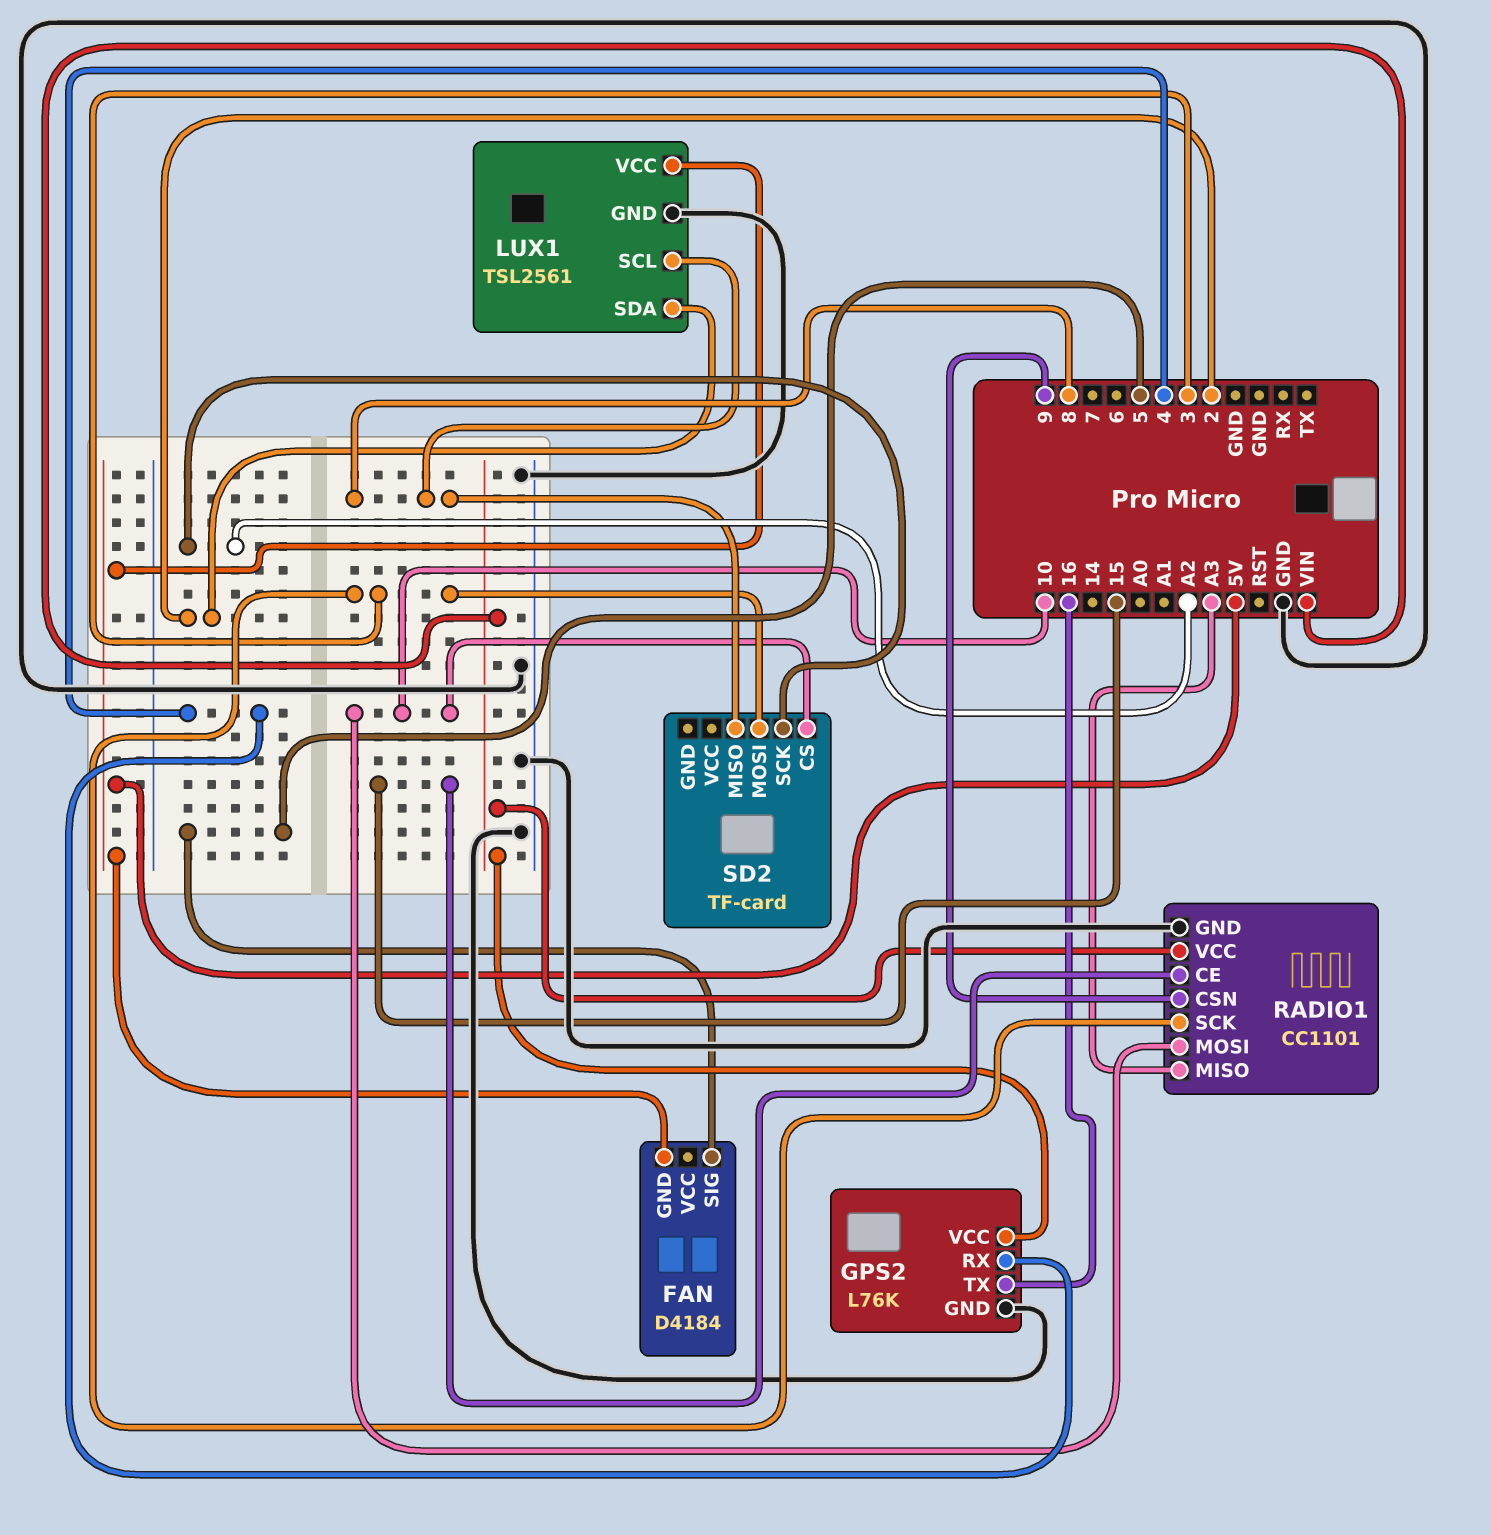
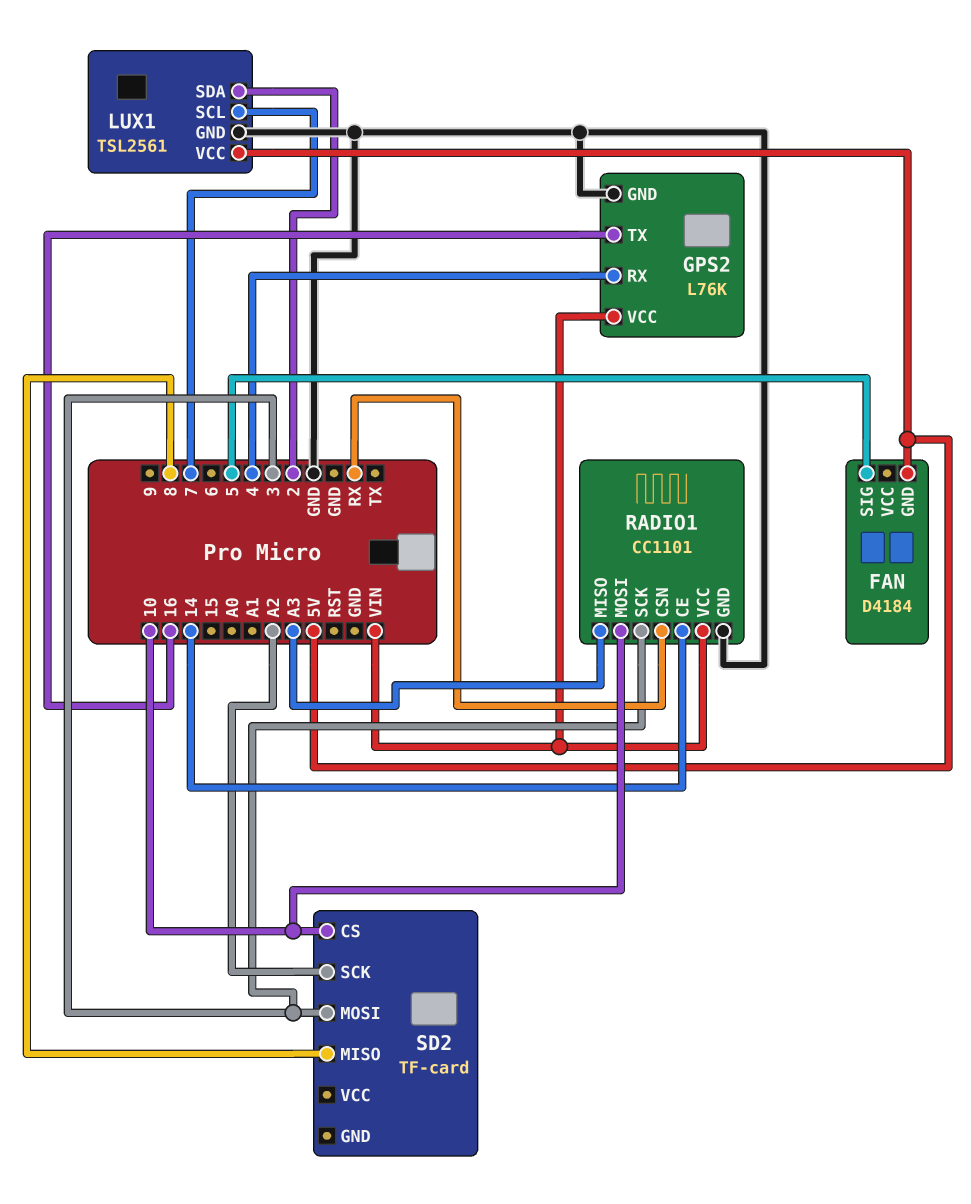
LUX1 pin SCL: 8 -> 7
RADIO1 pin CE: 15 -> 14
RADIO1 pin CSN: 9 -> RX

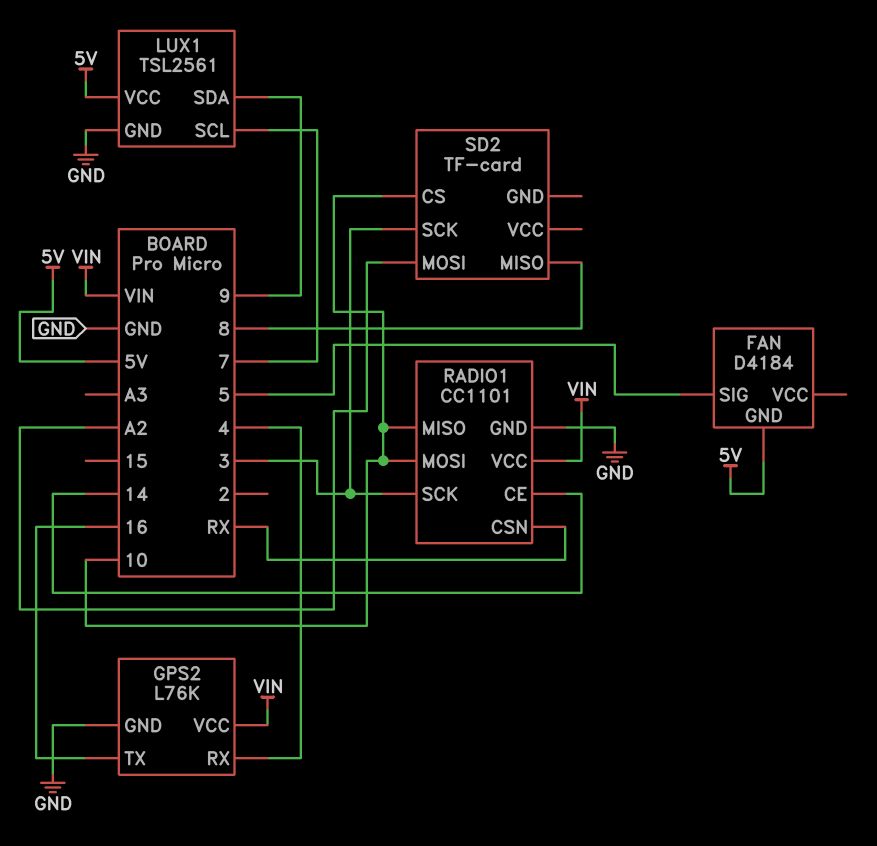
LUX1 pin SDA: 2 -> 9
RADIO1 pin MISO: A3 -> 10
SD2 pin MOSI: 3 -> A2
SD2 pin SCK: A2 -> 3

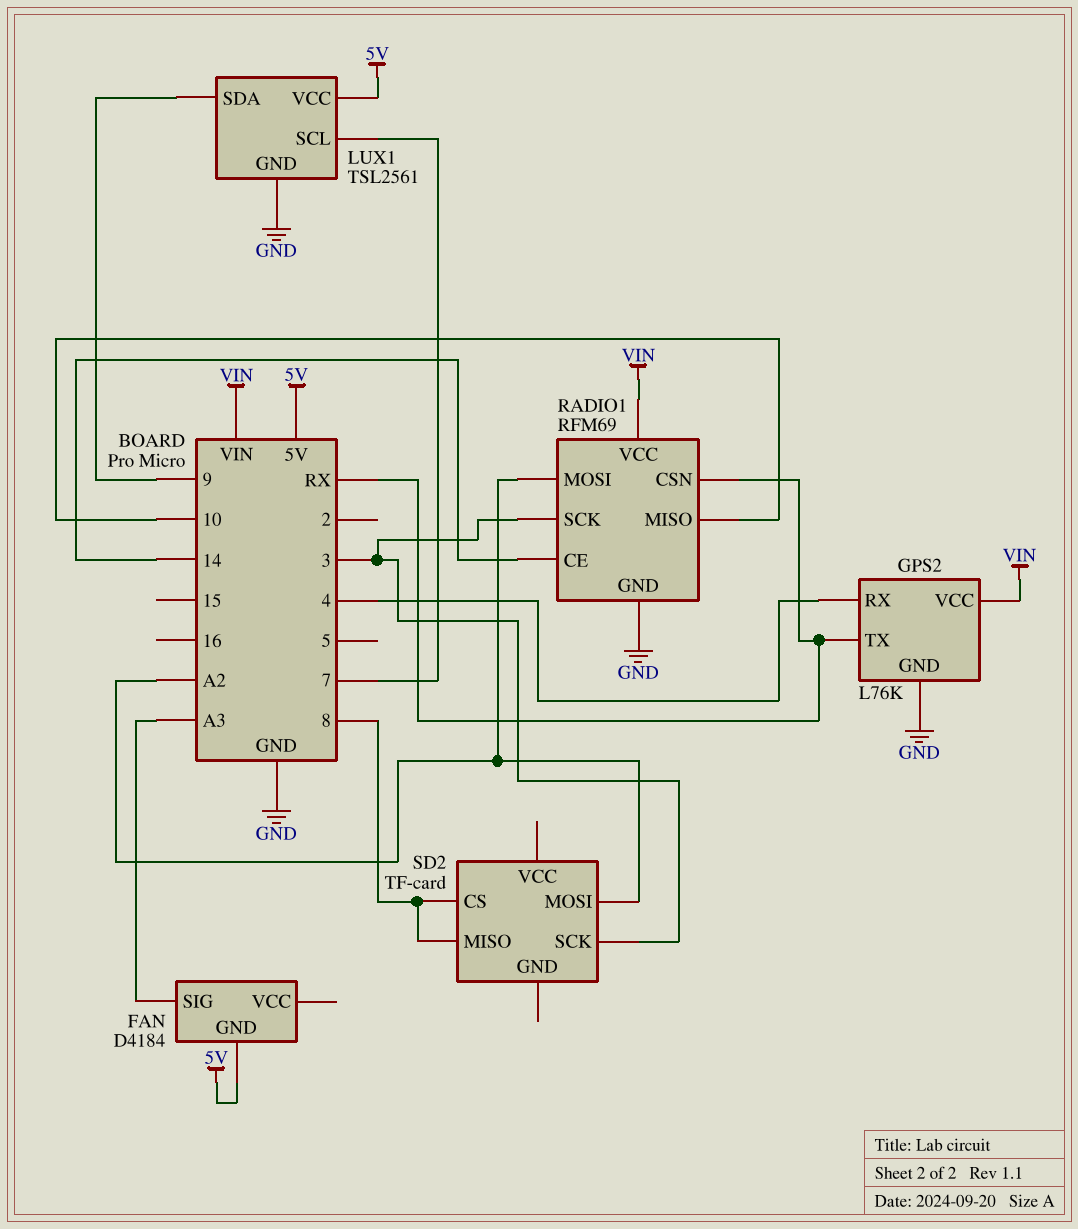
FAN pin SIG: 5 -> A3
GPS2 pin TX: 16 -> RX
RADIO1: CC1101 -> RFM69
RADIO1 pin MOSI: 10 -> A2
SD2 pin CS: 10 -> 8

